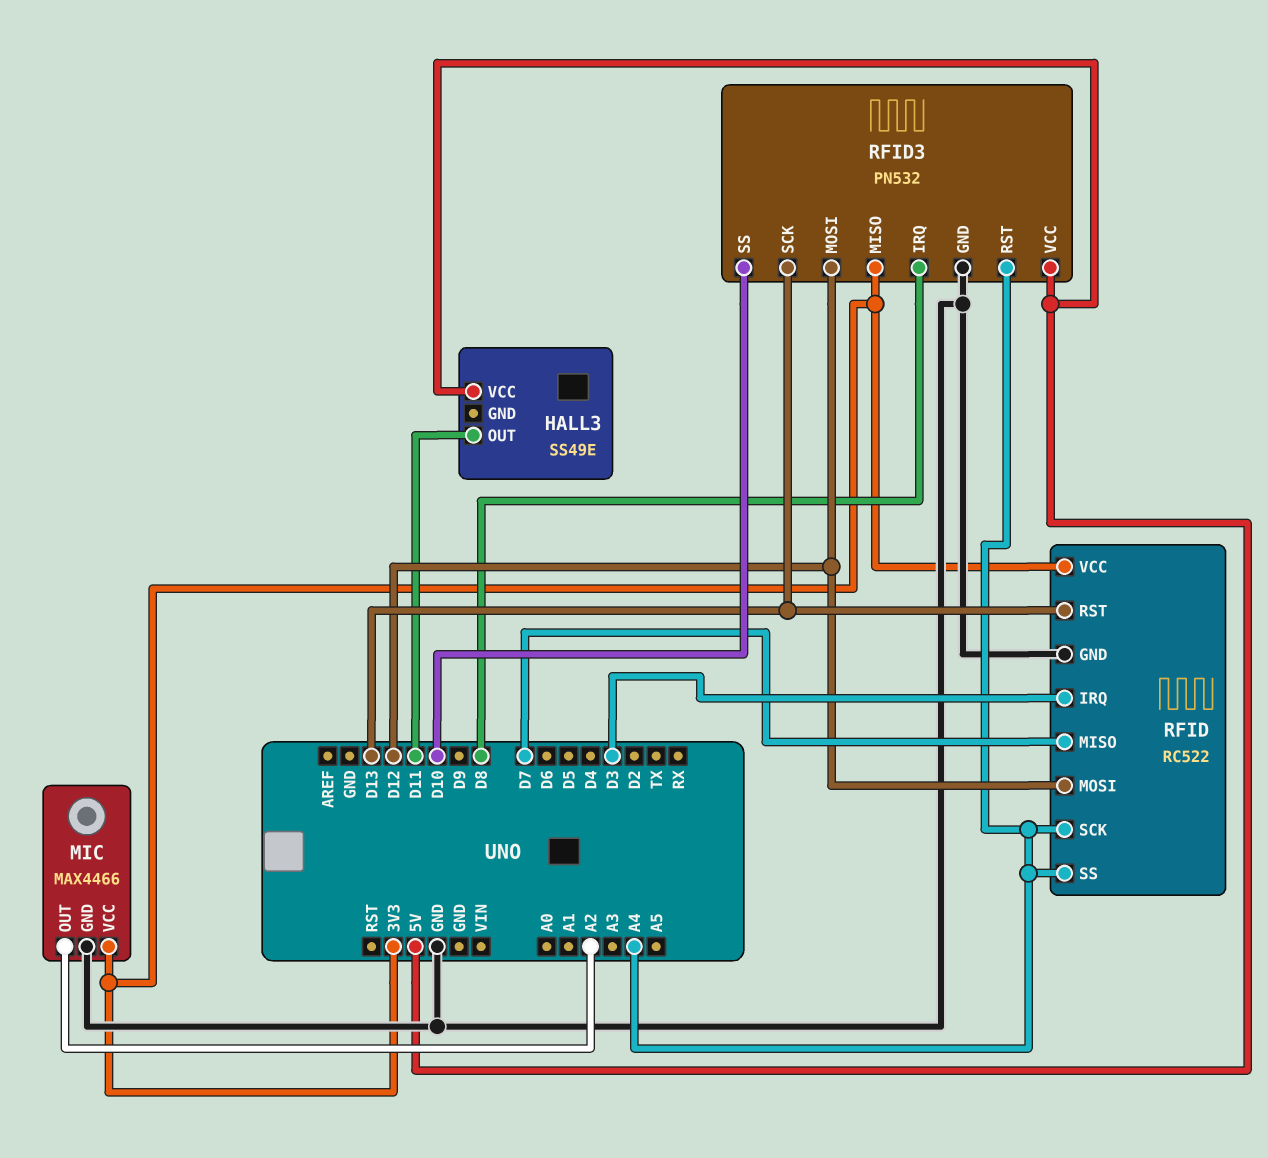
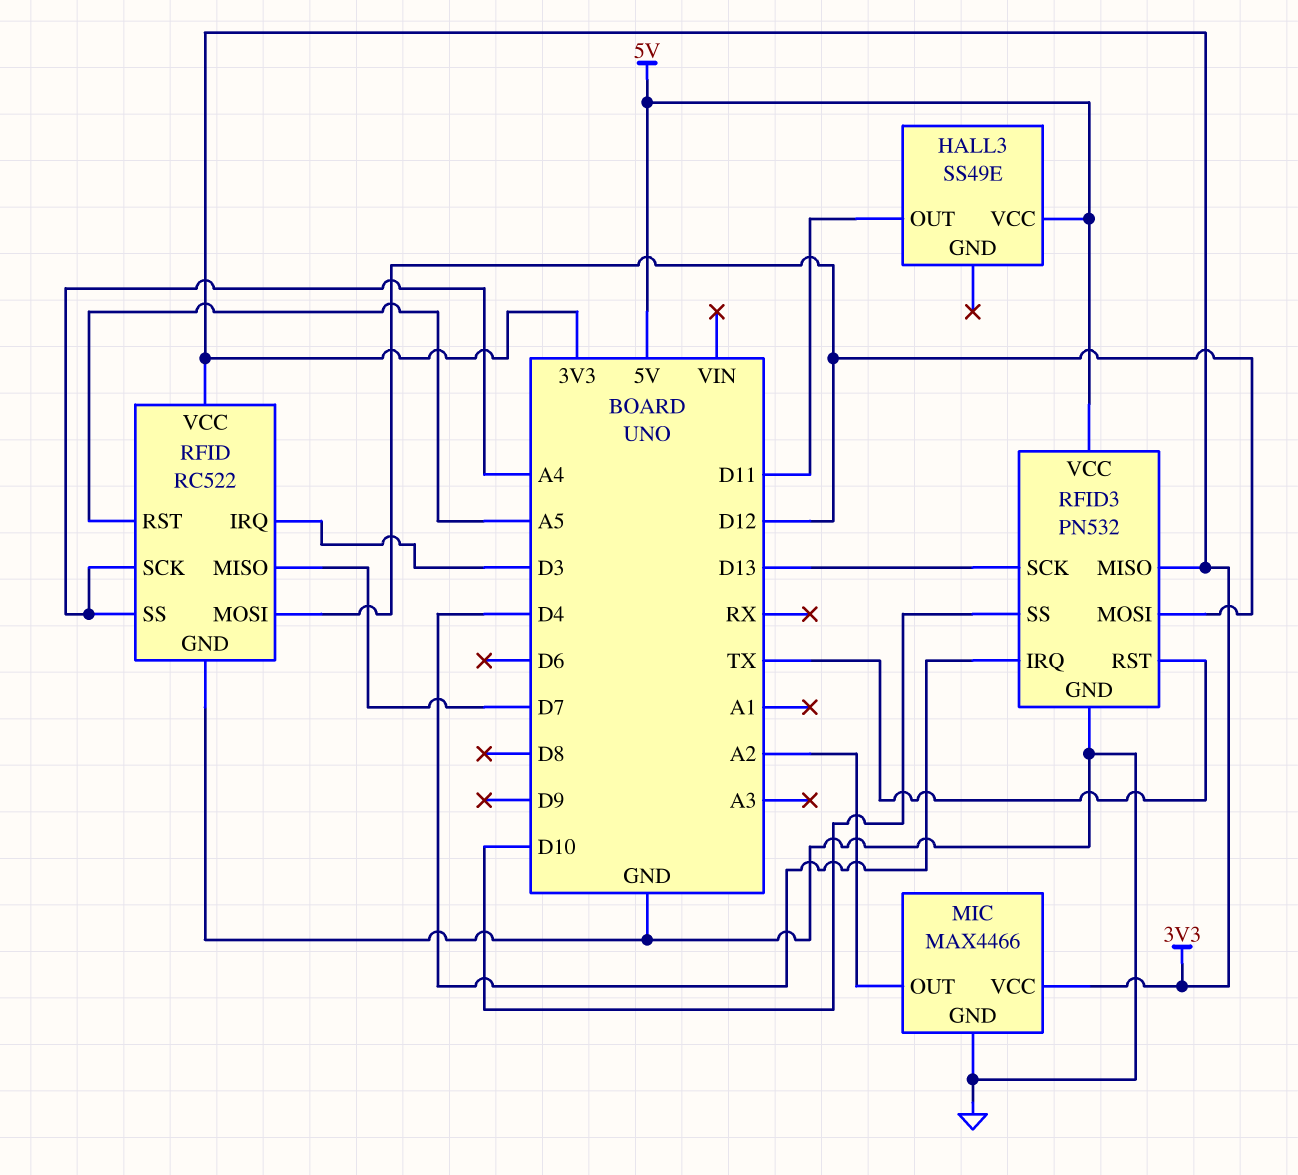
RFID pin RST: D13 -> A5
RFID3 pin IRQ: D8 -> D4
RFID3 pin RST: A4 -> TX

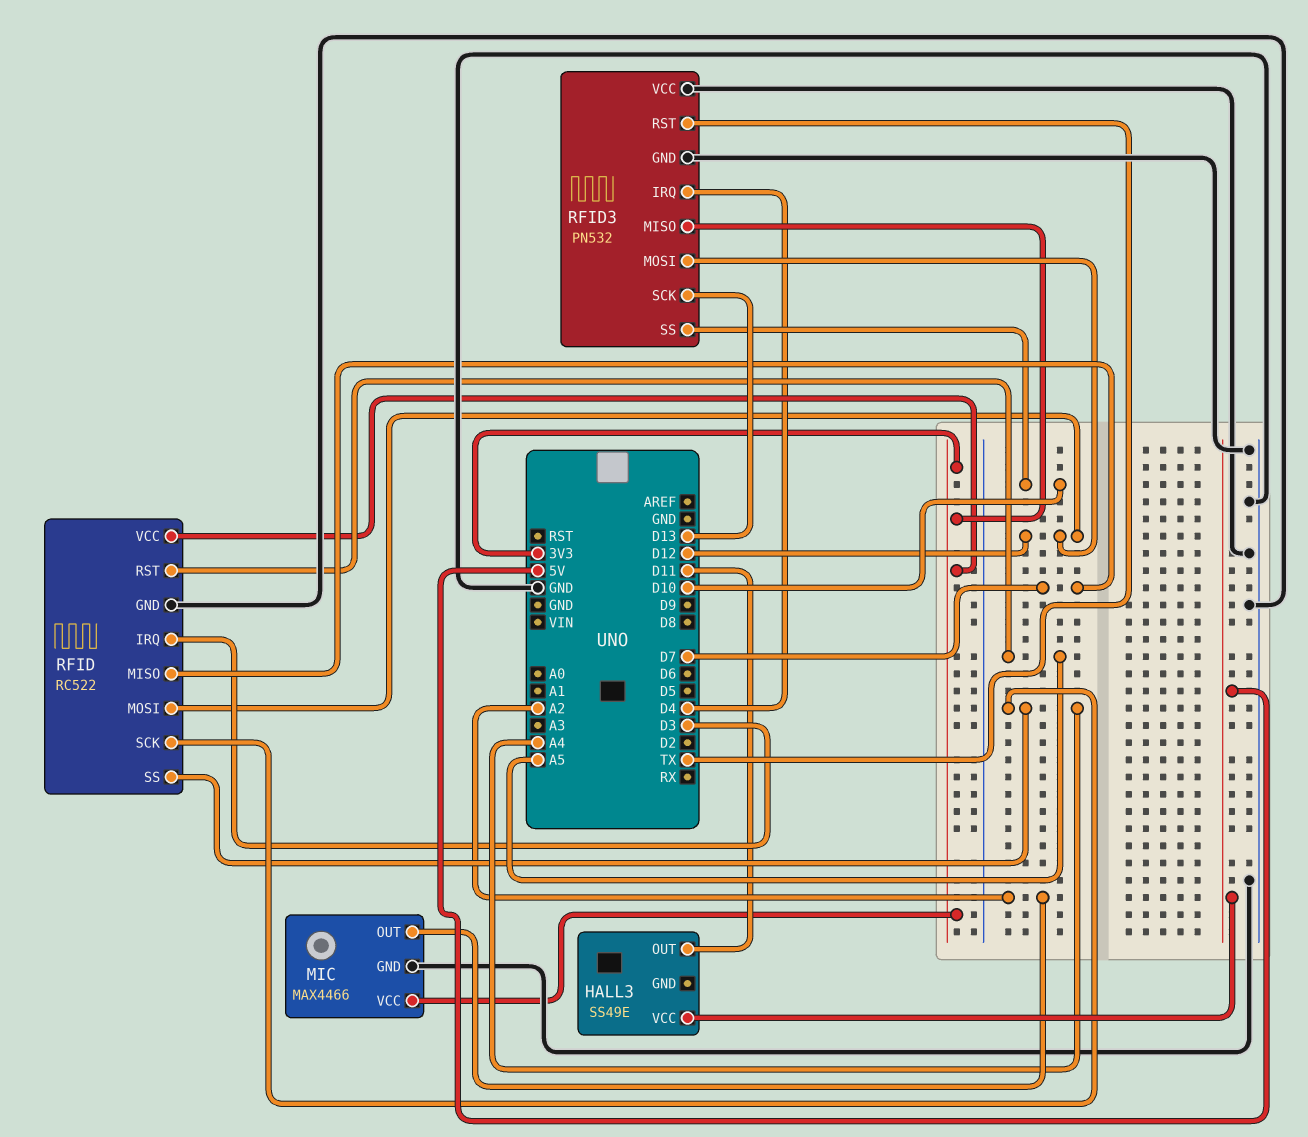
RFID3 pin VCC: 5V -> GND

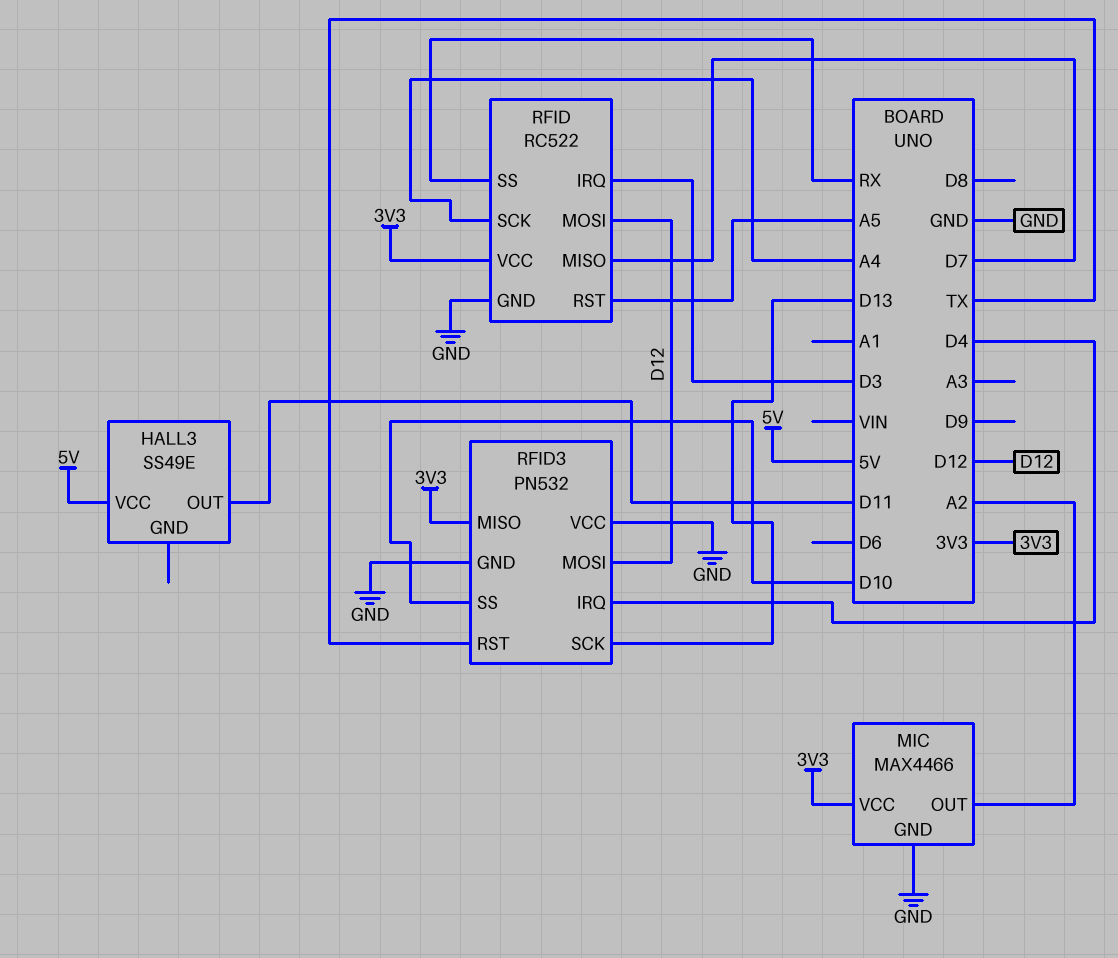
RFID pin SS: A4 -> RX

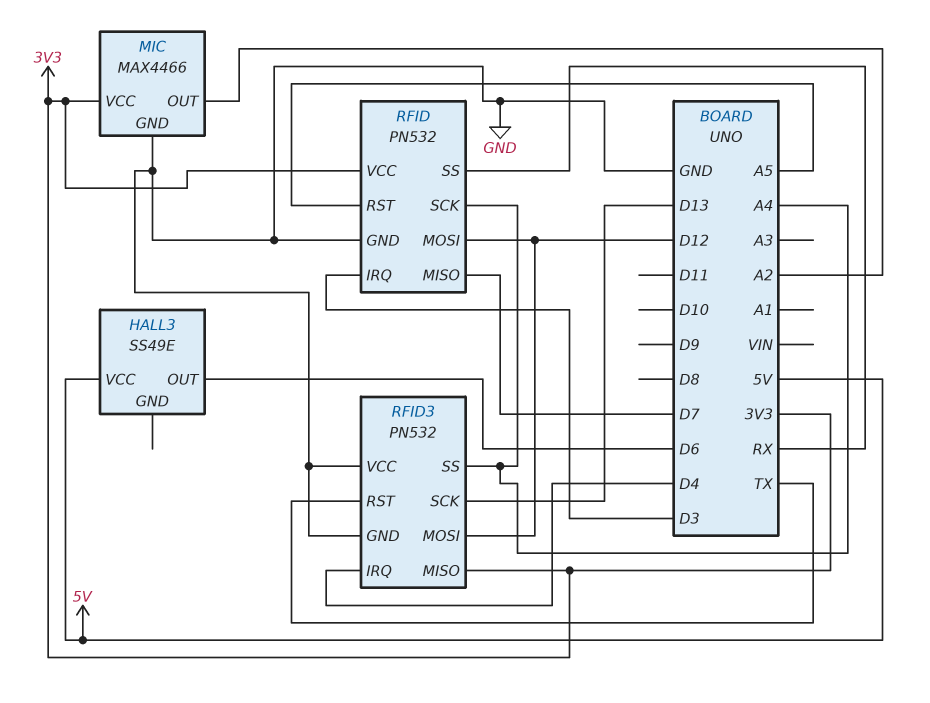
HALL3 pin OUT: D11 -> D6
RFID: RC522 -> PN532
RFID3 pin SS: D10 -> A4

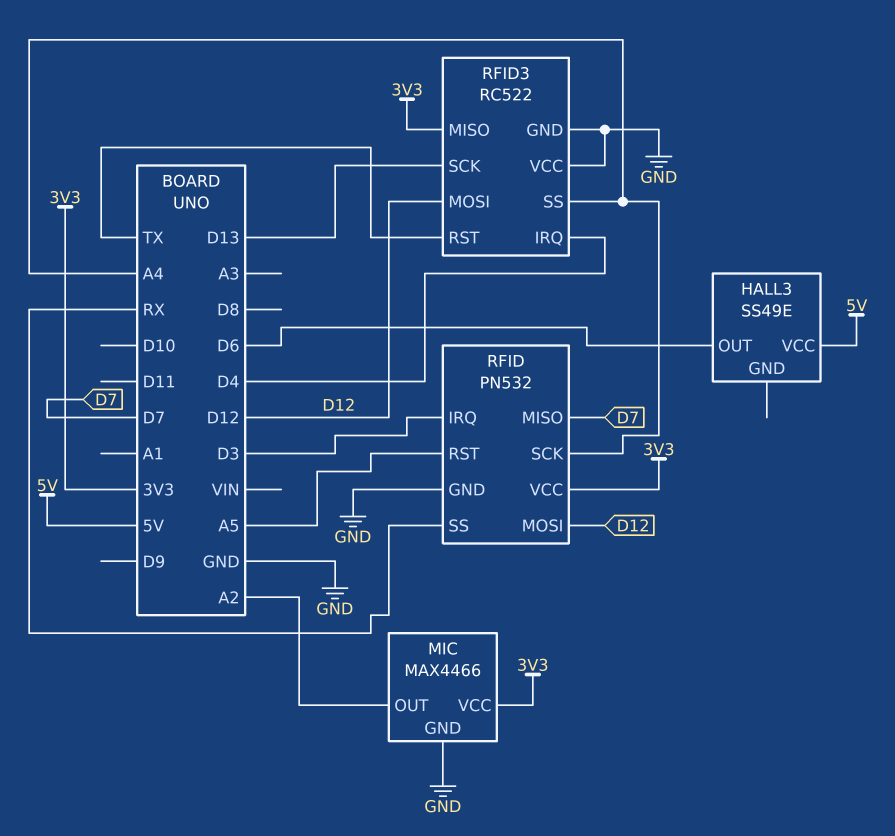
RFID3: PN532 -> RC522

